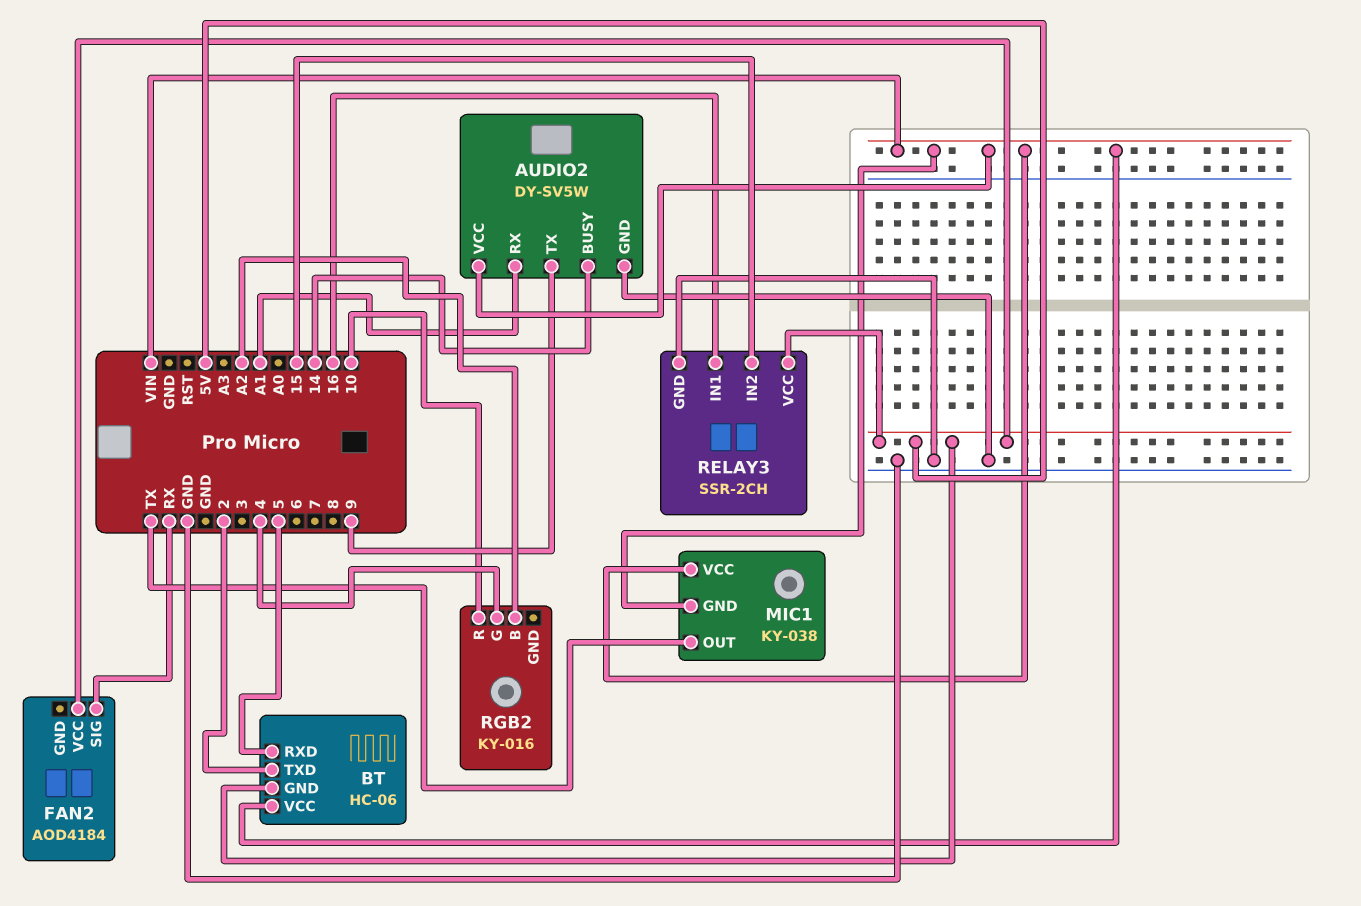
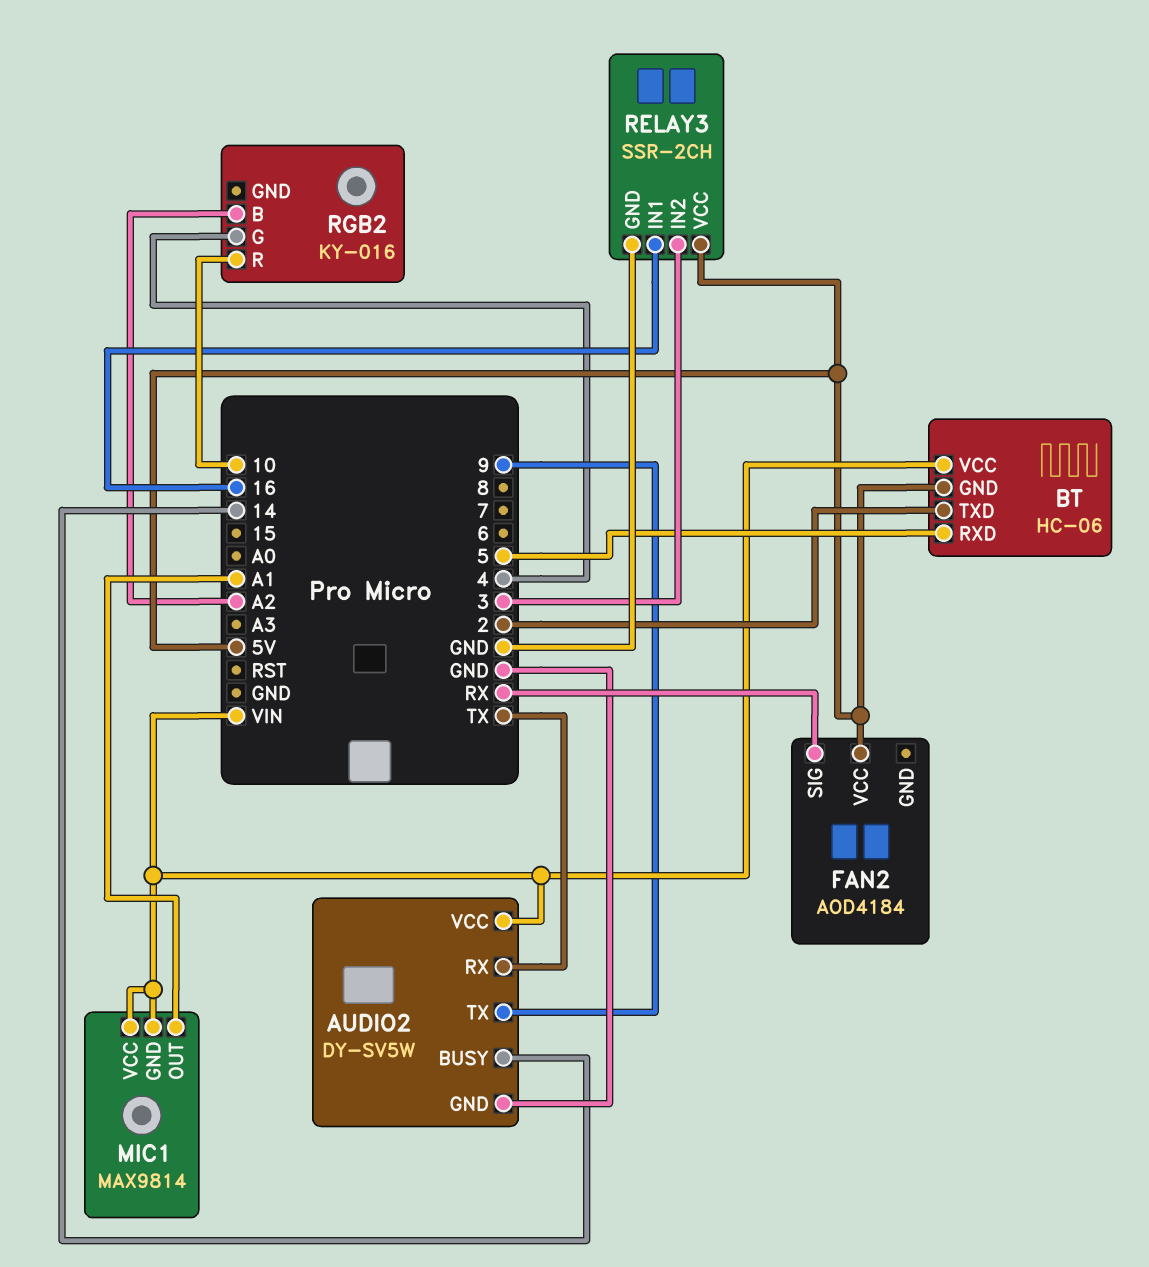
AUDIO2 pin RX: A1 -> TX
MIC1: KY-038 -> MAX9814
MIC1 pin OUT: TX -> A1
RELAY3 pin IN2: 15 -> 3

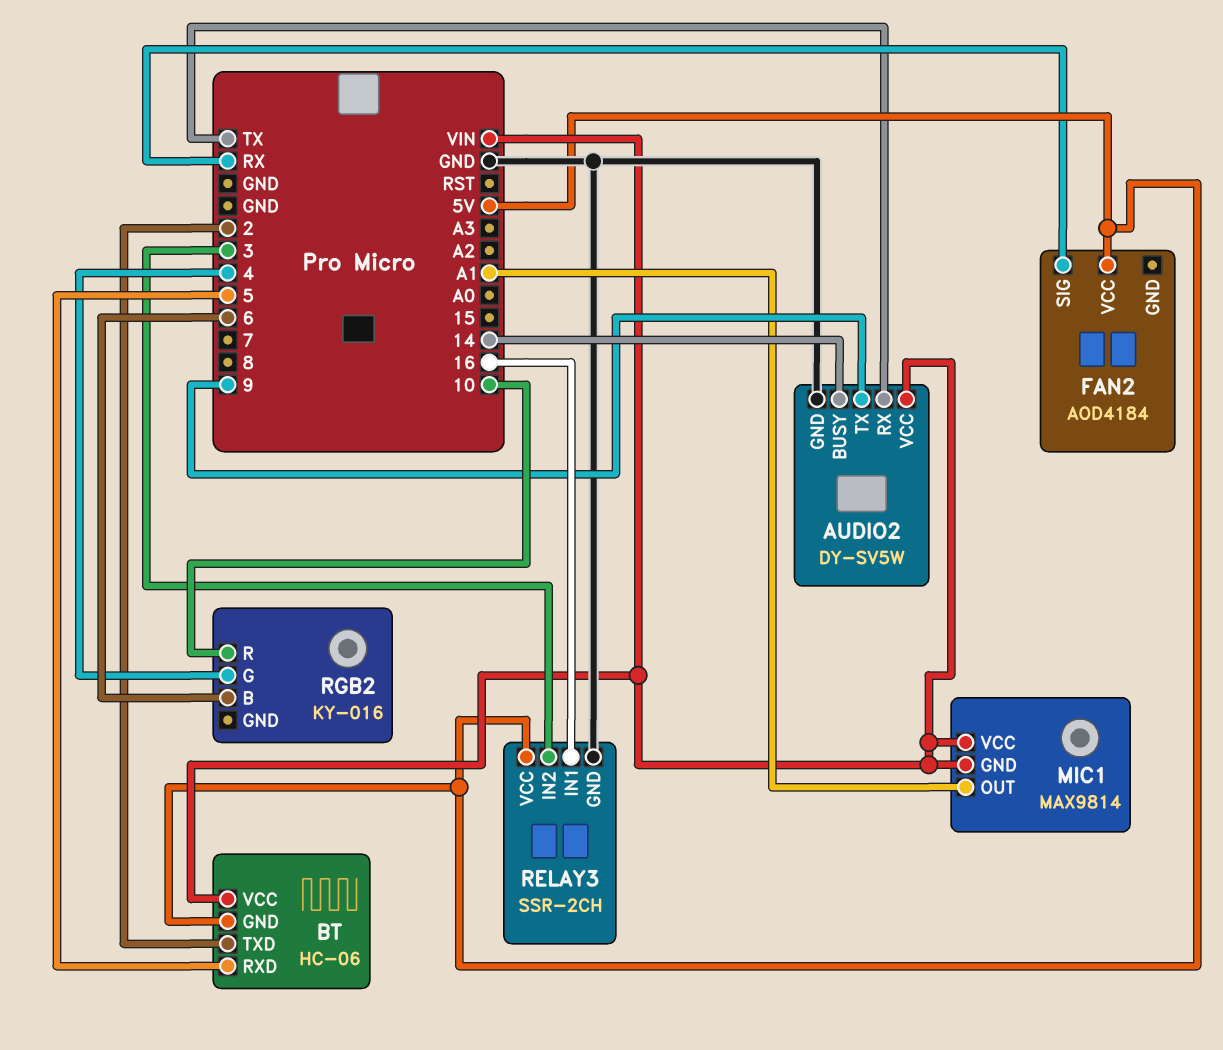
RGB2 pin B: A2 -> 6

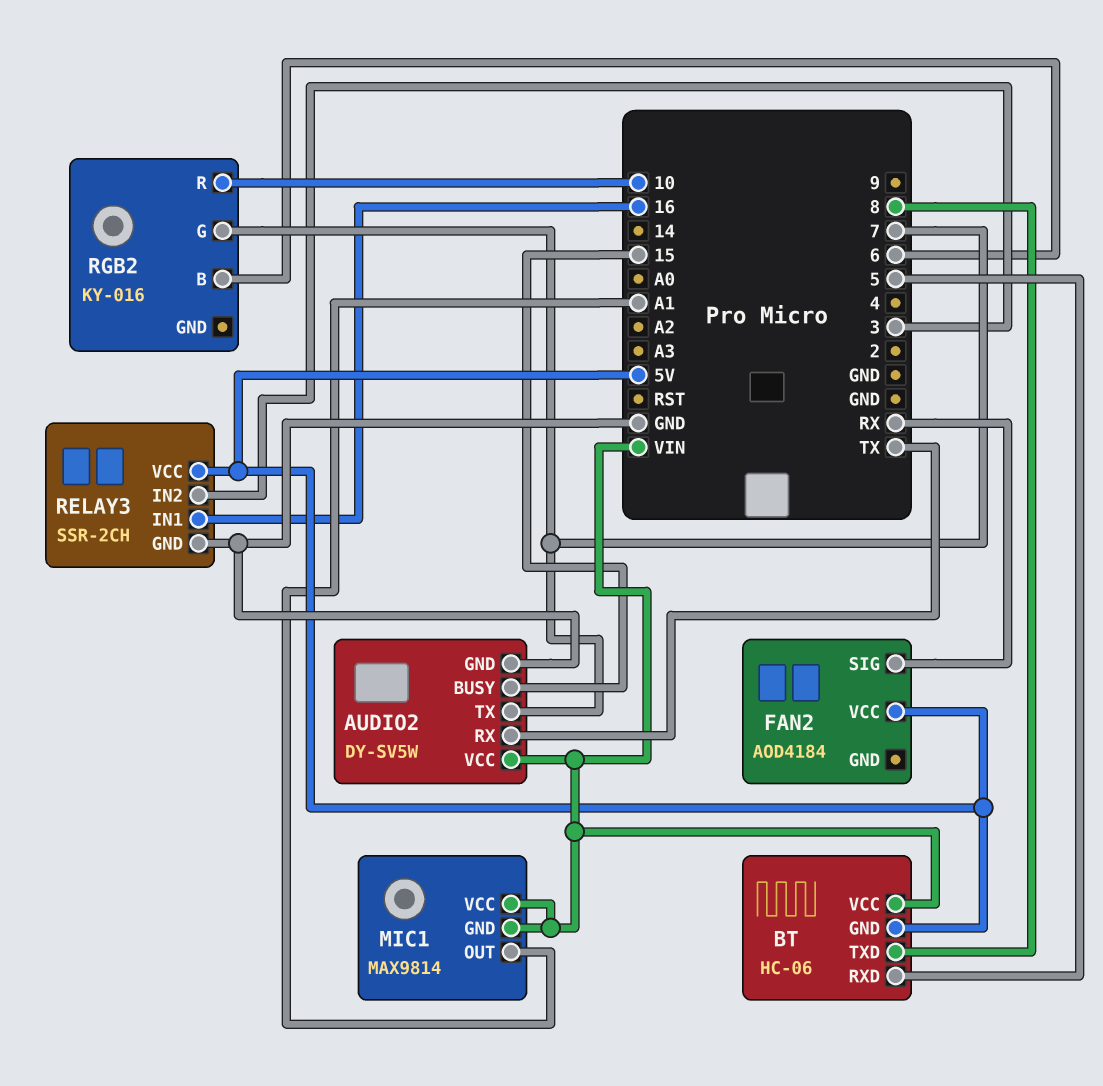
AUDIO2 pin BUSY: 14 -> 15
AUDIO2 pin TX: 9 -> 7
BT pin TXD: 2 -> 8
RGB2 pin G: 4 -> 7

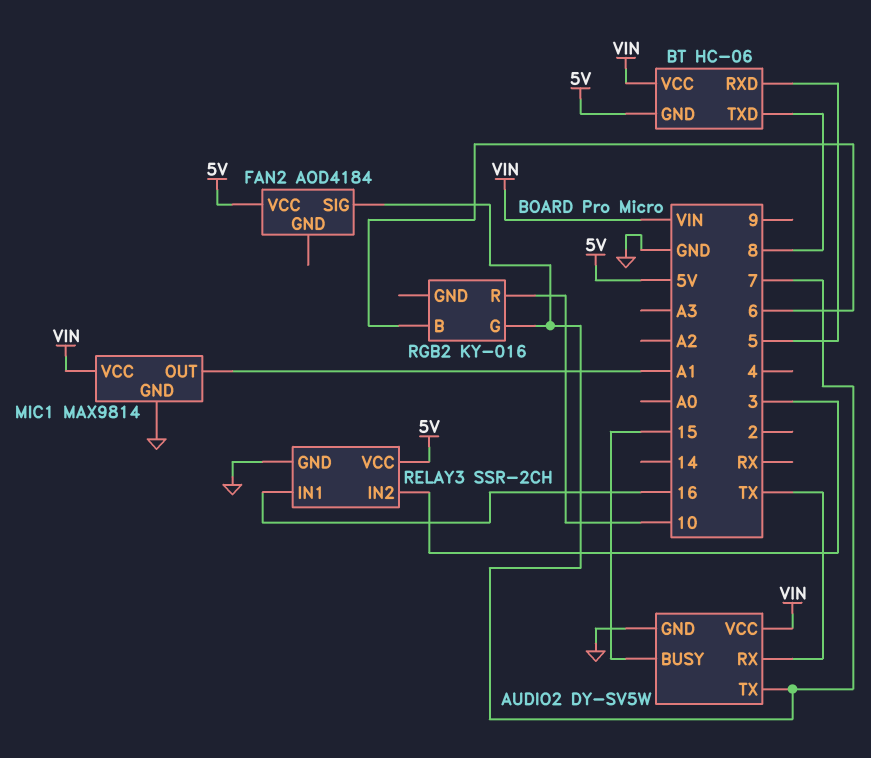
FAN2 pin SIG: RX -> 7
MIC1 pin GND: VIN -> GND

